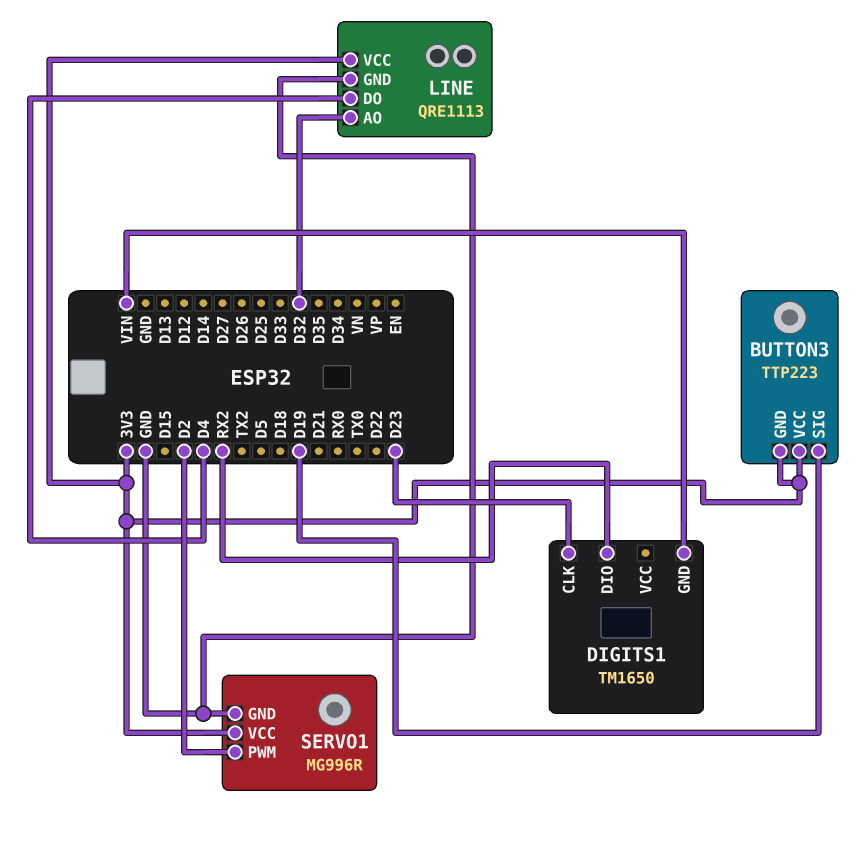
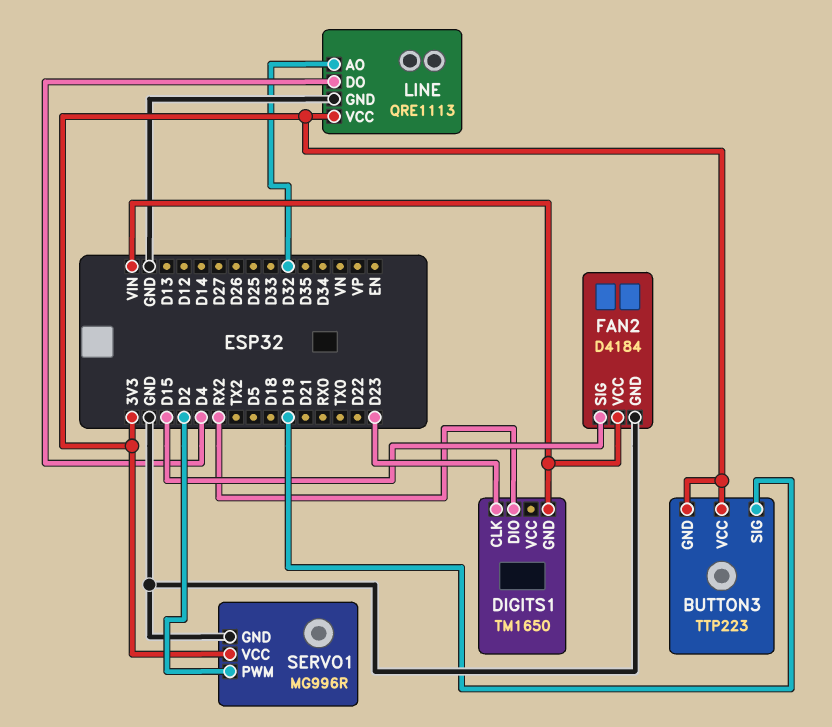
FAN2: none -> D4184
FAN2 pin GND: none -> GND
FAN2 pin SIG: none -> D15
FAN2 pin VCC: none -> VIN

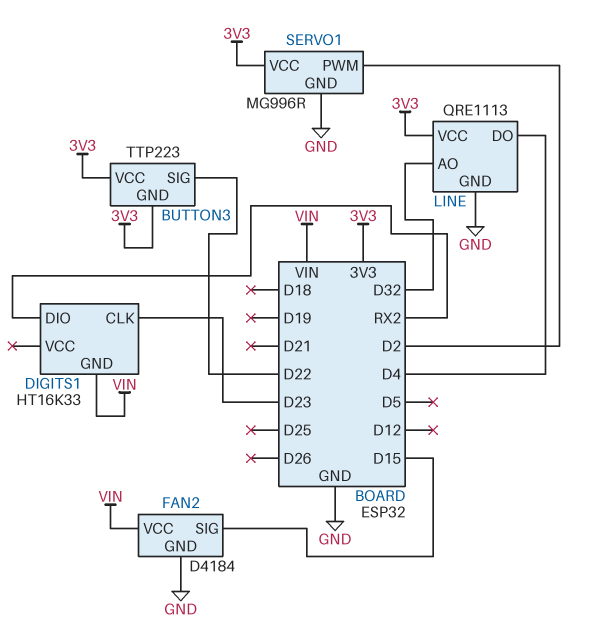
BUTTON3 pin SIG: D19 -> D22
DIGITS1: TM1650 -> HT16K33

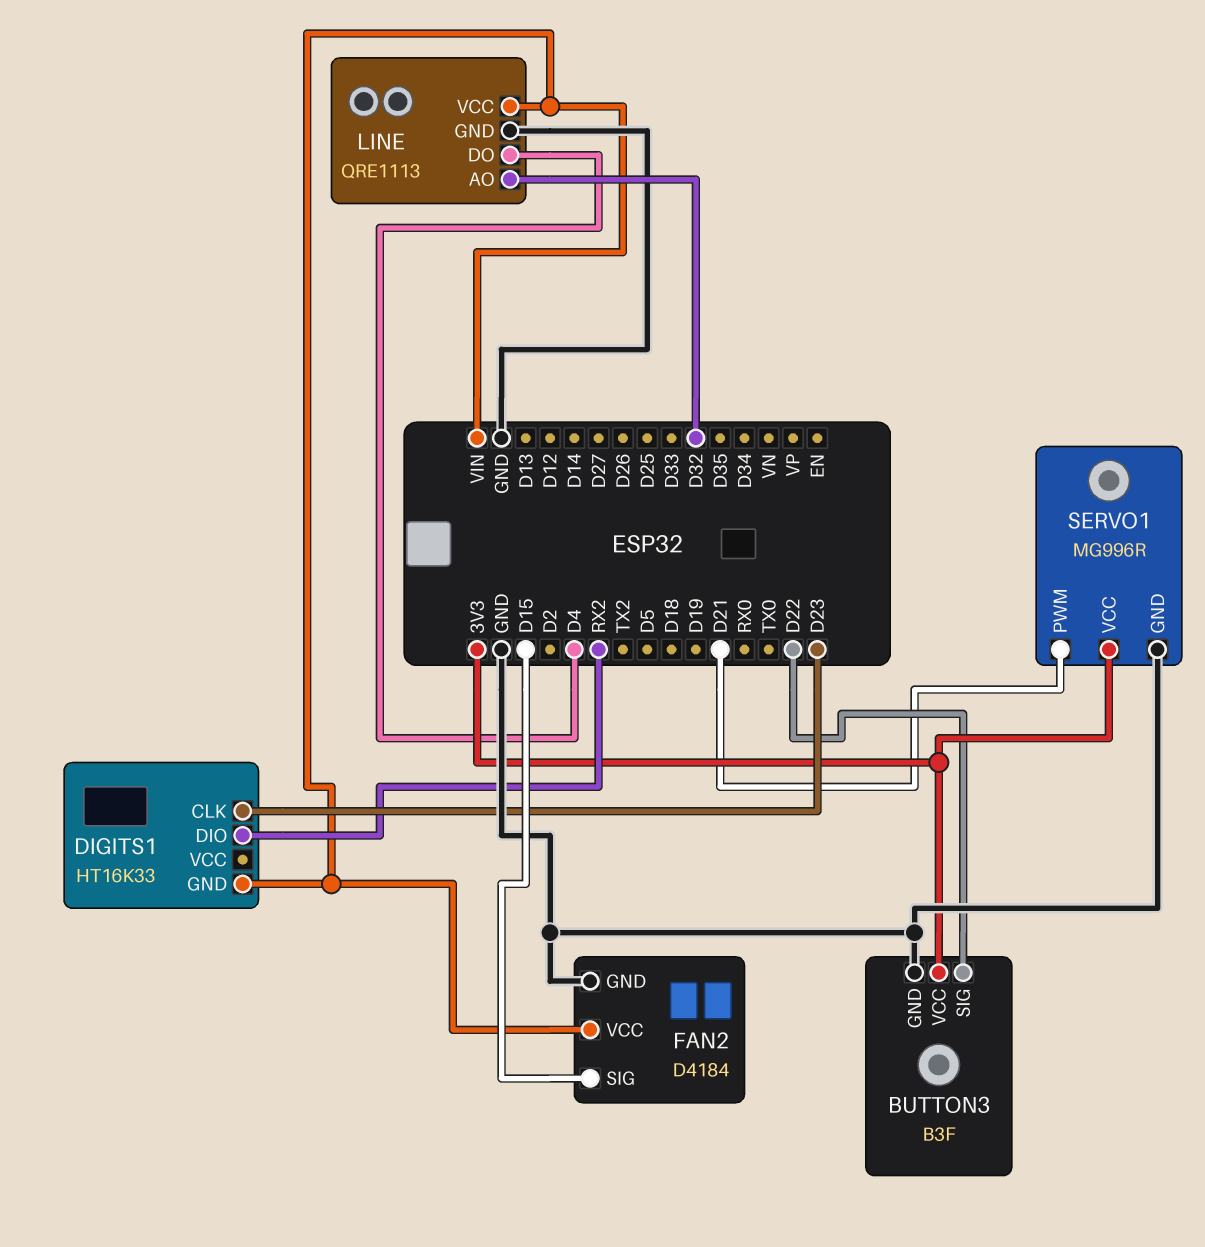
BUTTON3: TTP223 -> B3F
BUTTON3 pin GND: 3V3 -> GND
LINE pin VCC: 3V3 -> VIN
SERVO1 pin PWM: D2 -> D21

